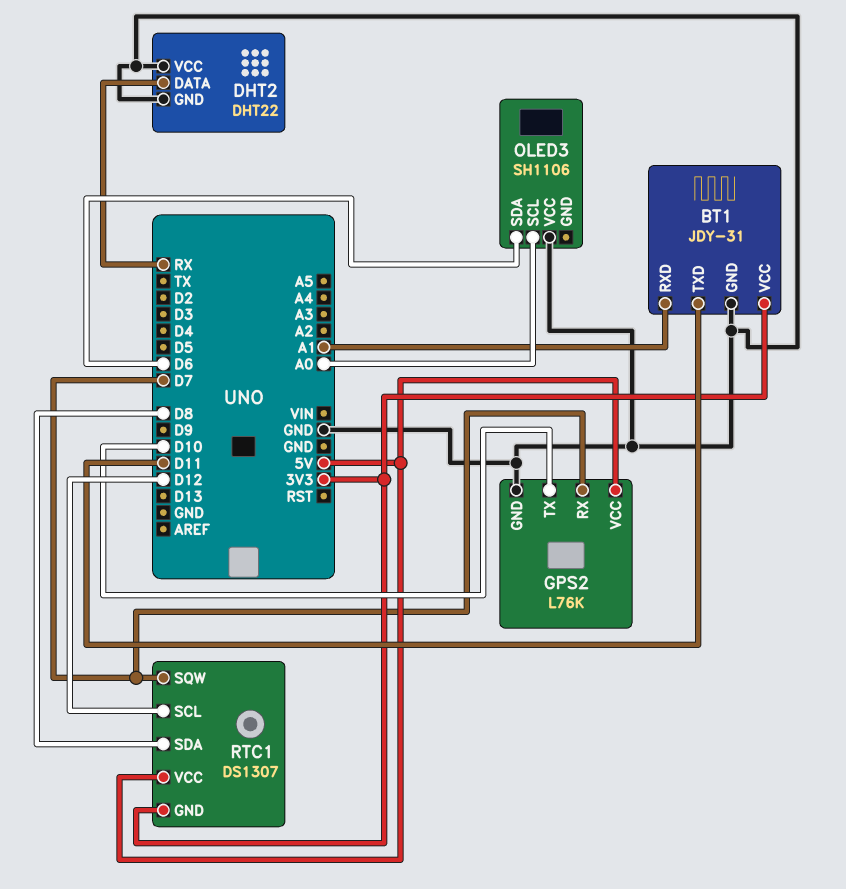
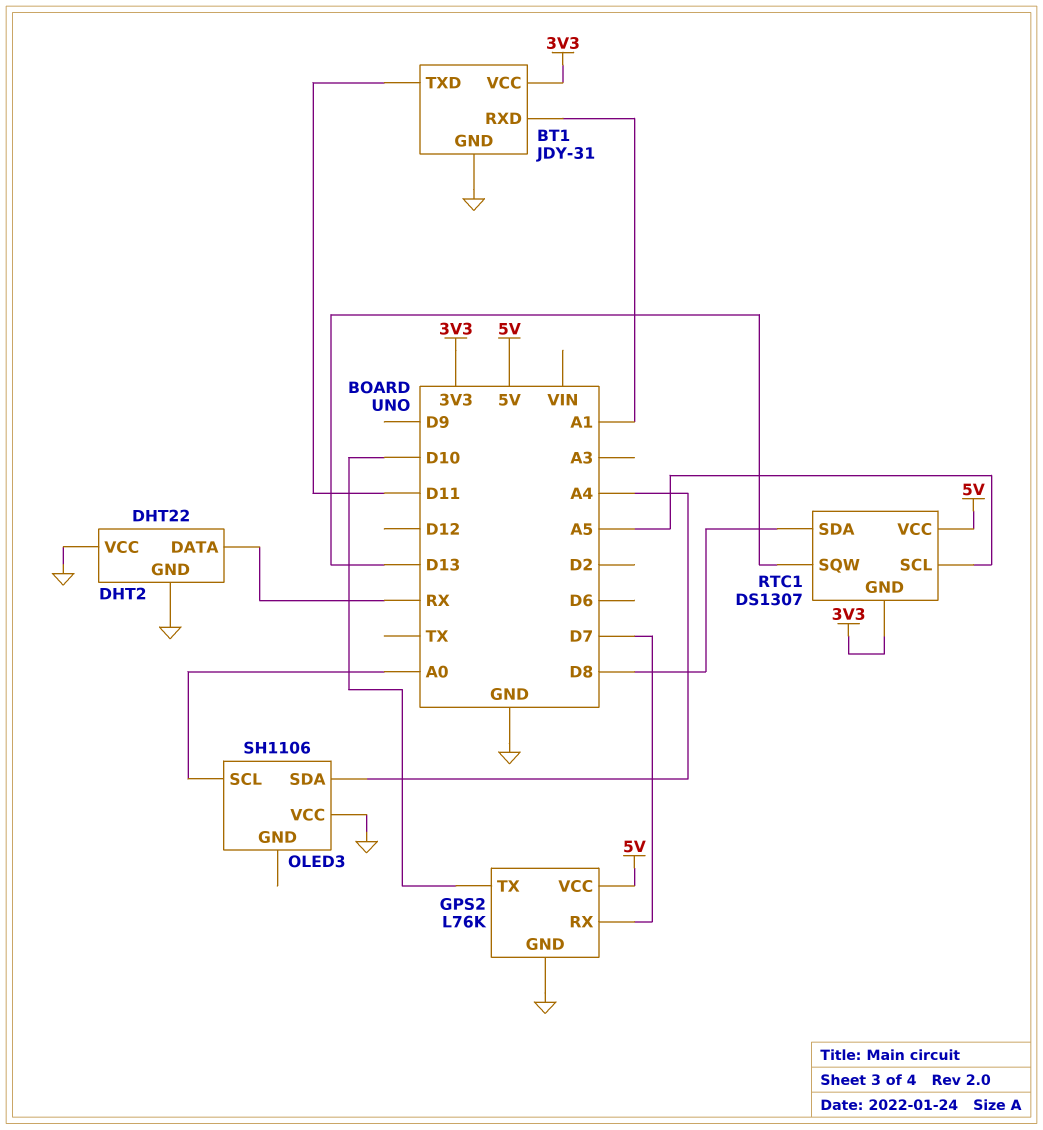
OLED3 pin SDA: D6 -> A4
RTC1 pin SCL: D12 -> A5
RTC1 pin SQW: D7 -> D13

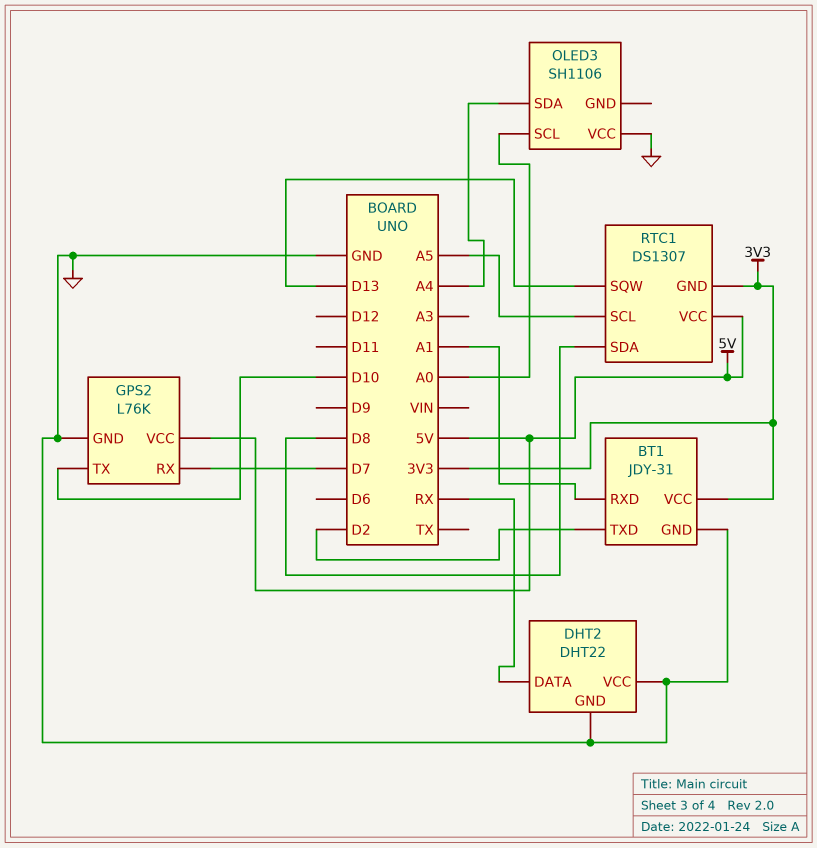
BT1 pin TXD: D11 -> D2

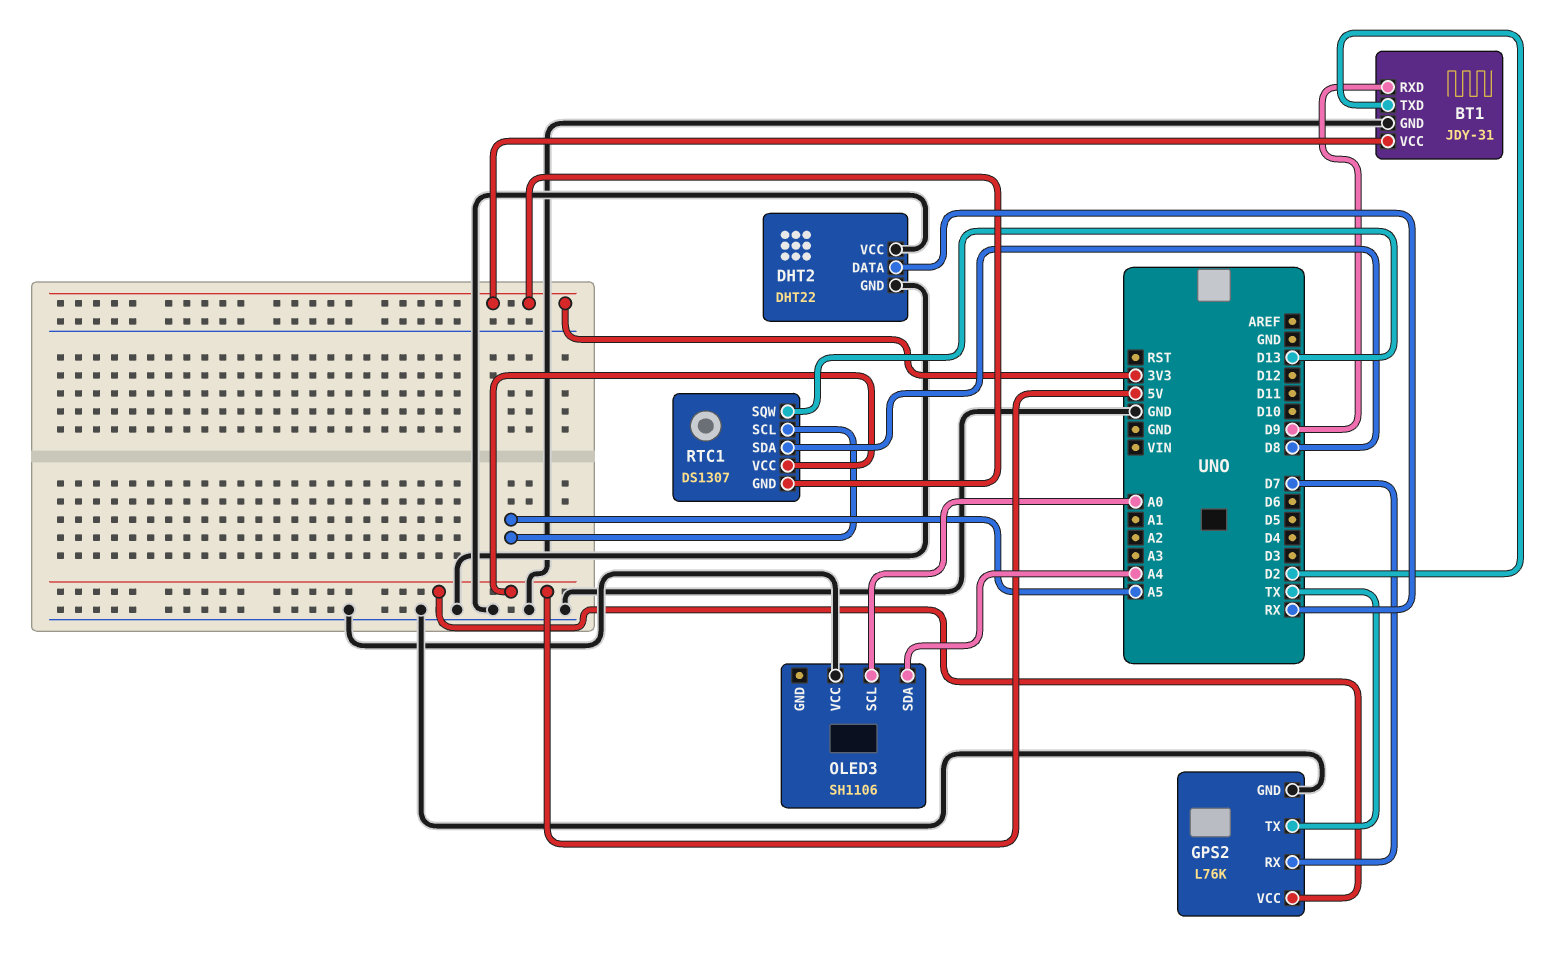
BT1 pin RXD: A1 -> D9
GPS2 pin TX: D10 -> TX

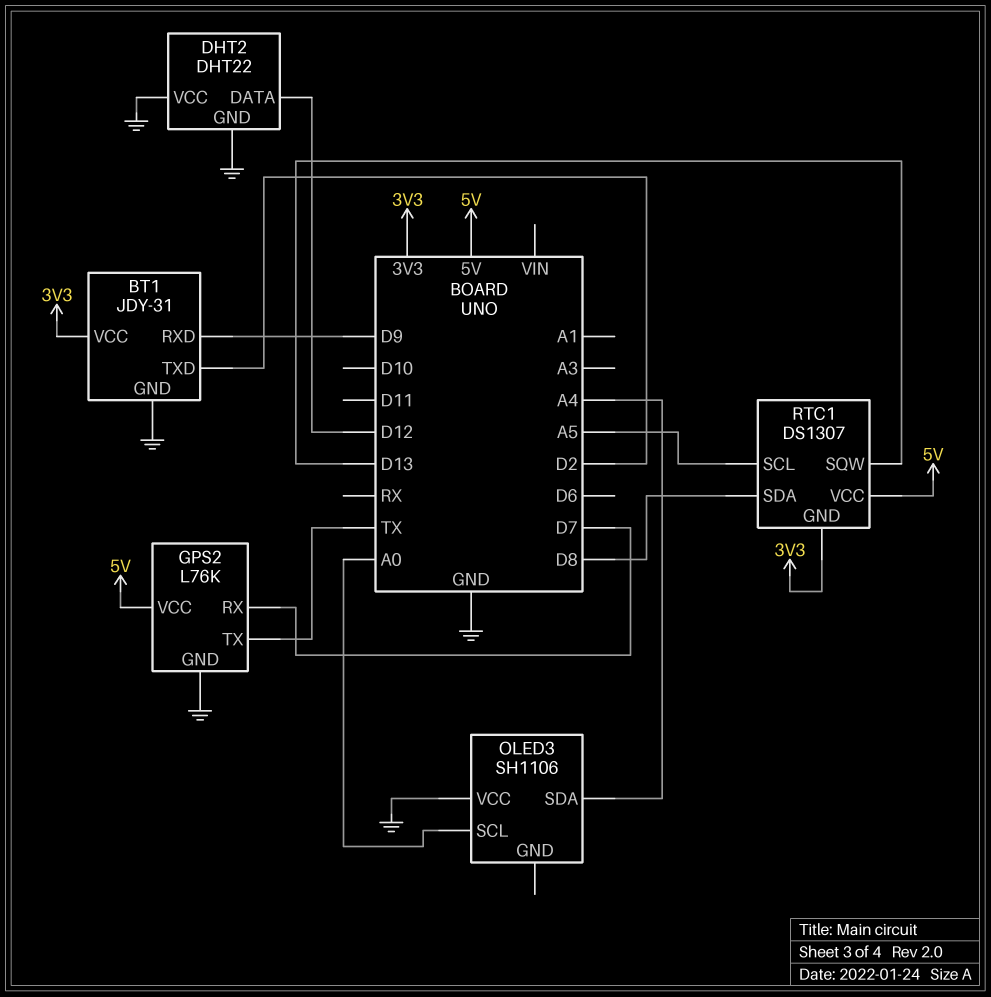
DHT2 pin DATA: RX -> D12

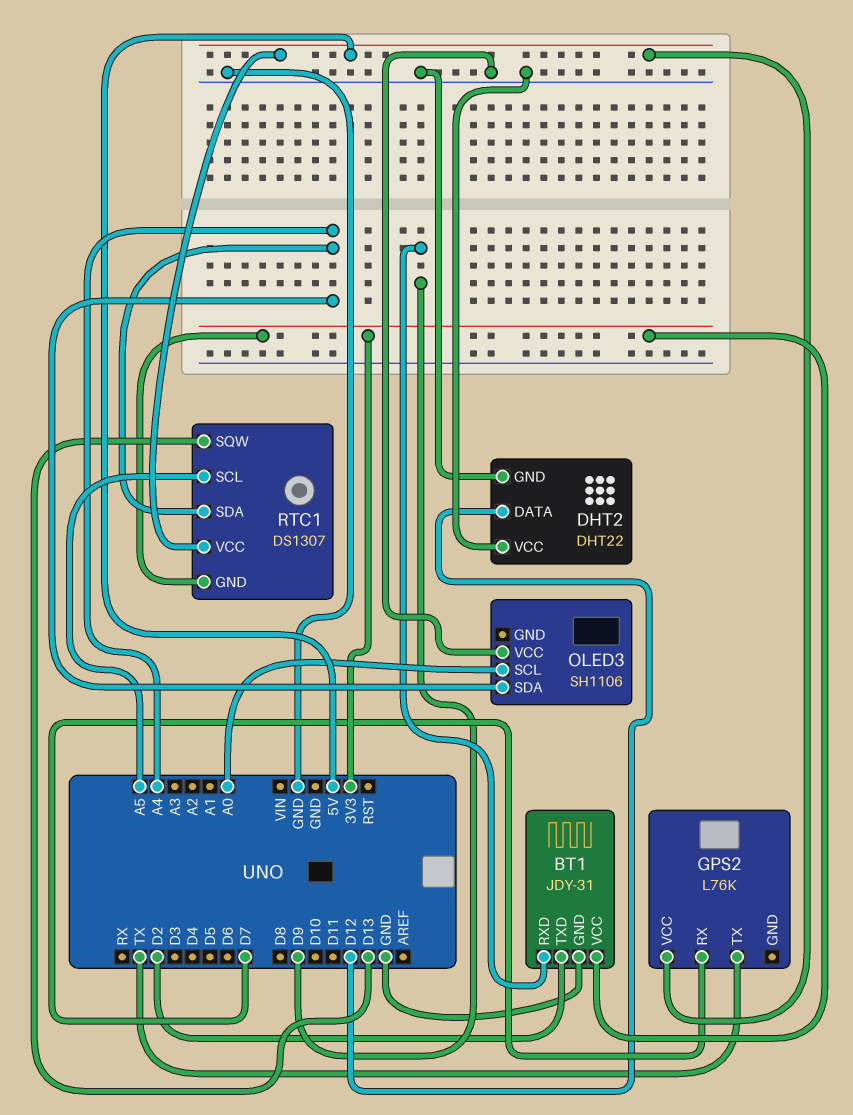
GPS2 pin GND: GND -> none
RTC1 pin SDA: D8 -> A4

